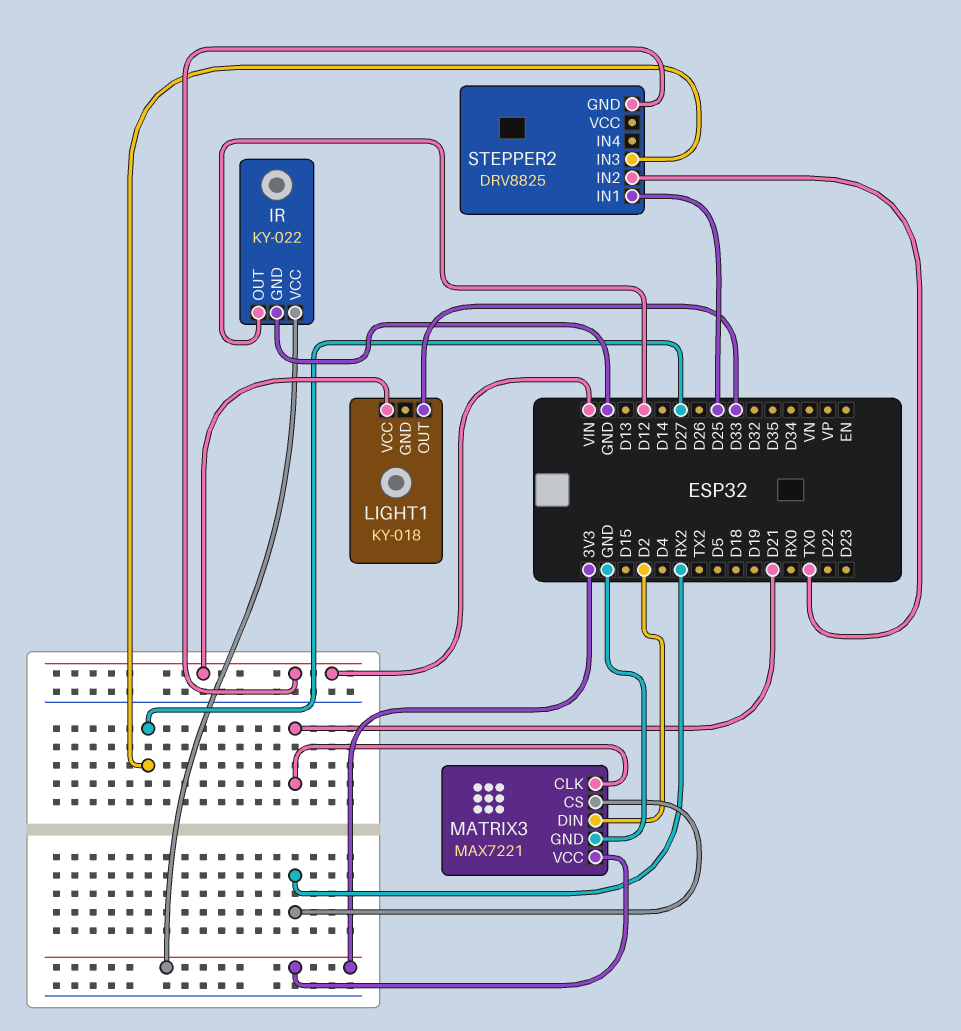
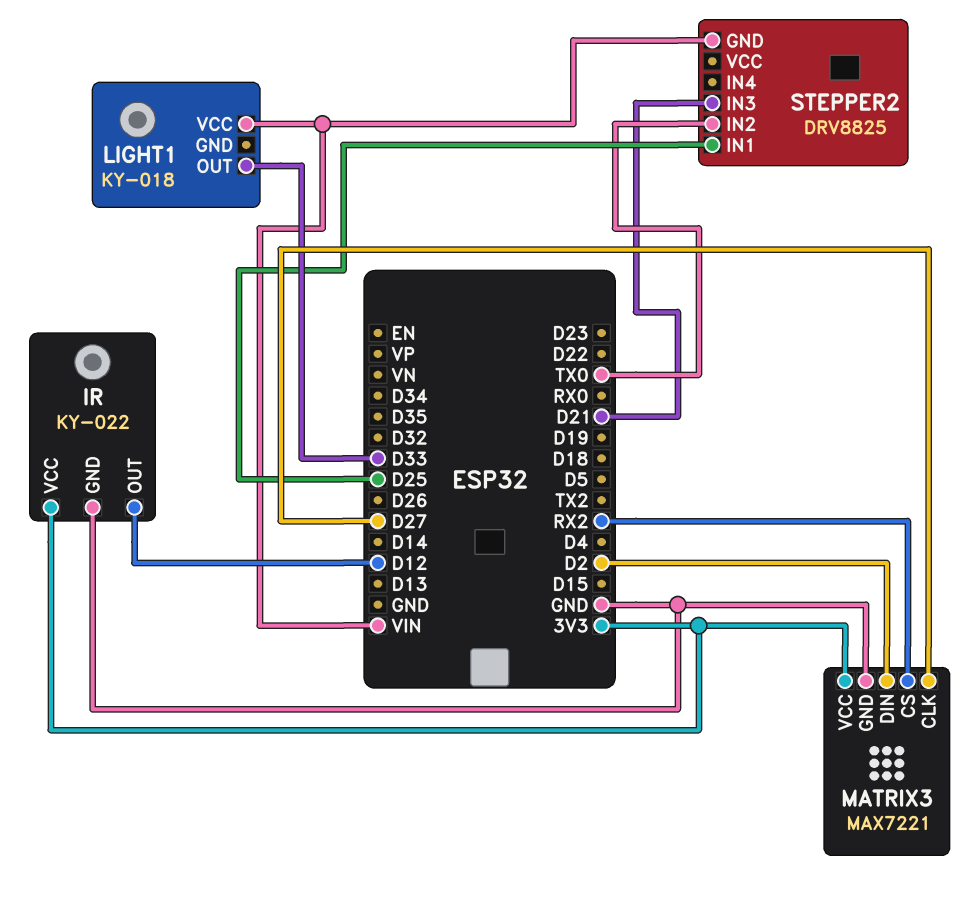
MATRIX3 pin CLK: D21 -> D27
STEPPER2 pin IN3: D27 -> D21

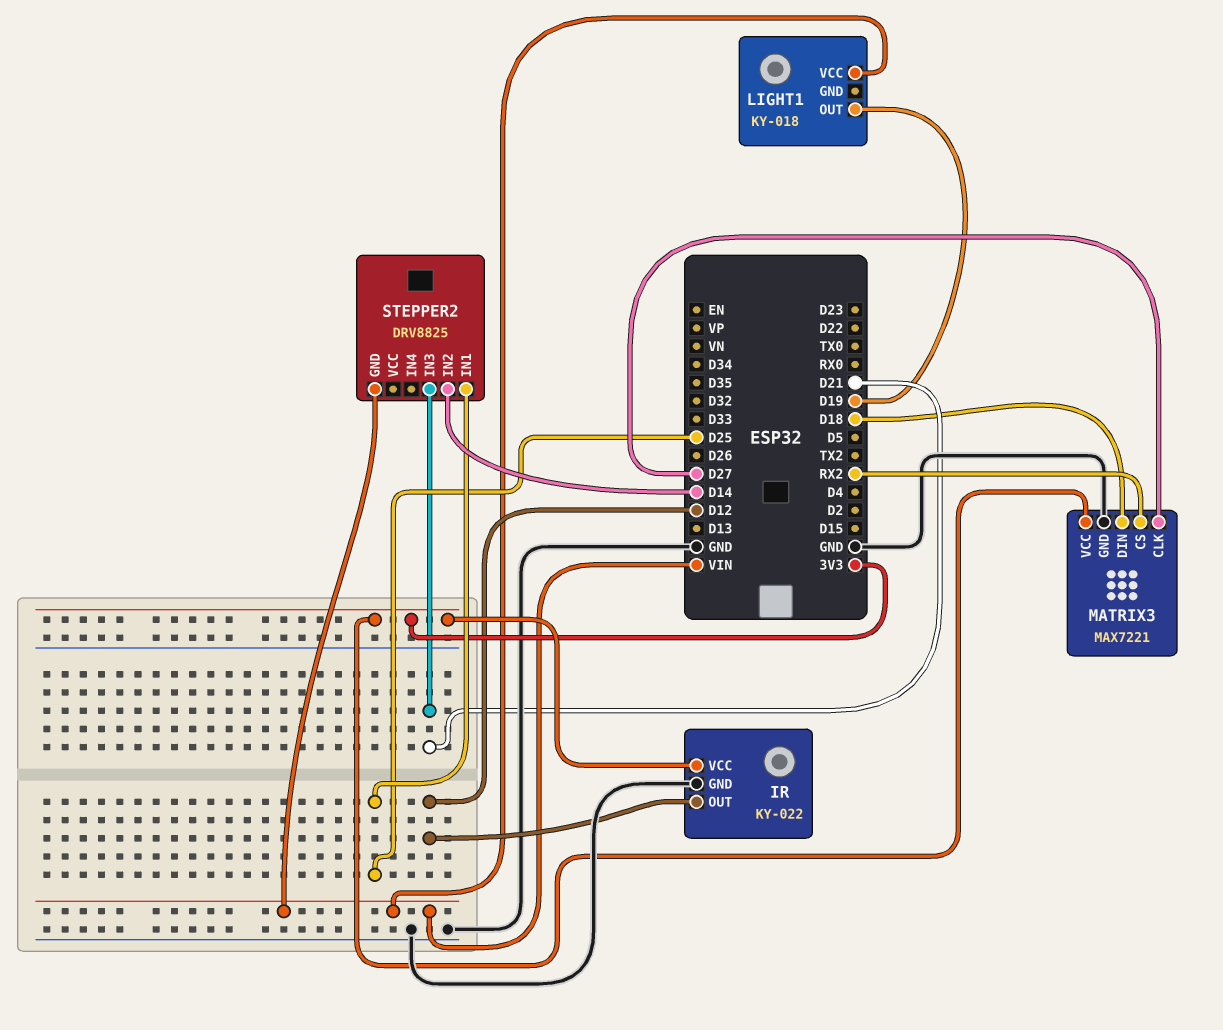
LIGHT1 pin OUT: D33 -> D19
MATRIX3 pin DIN: D2 -> D18
STEPPER2 pin IN2: TX0 -> D14

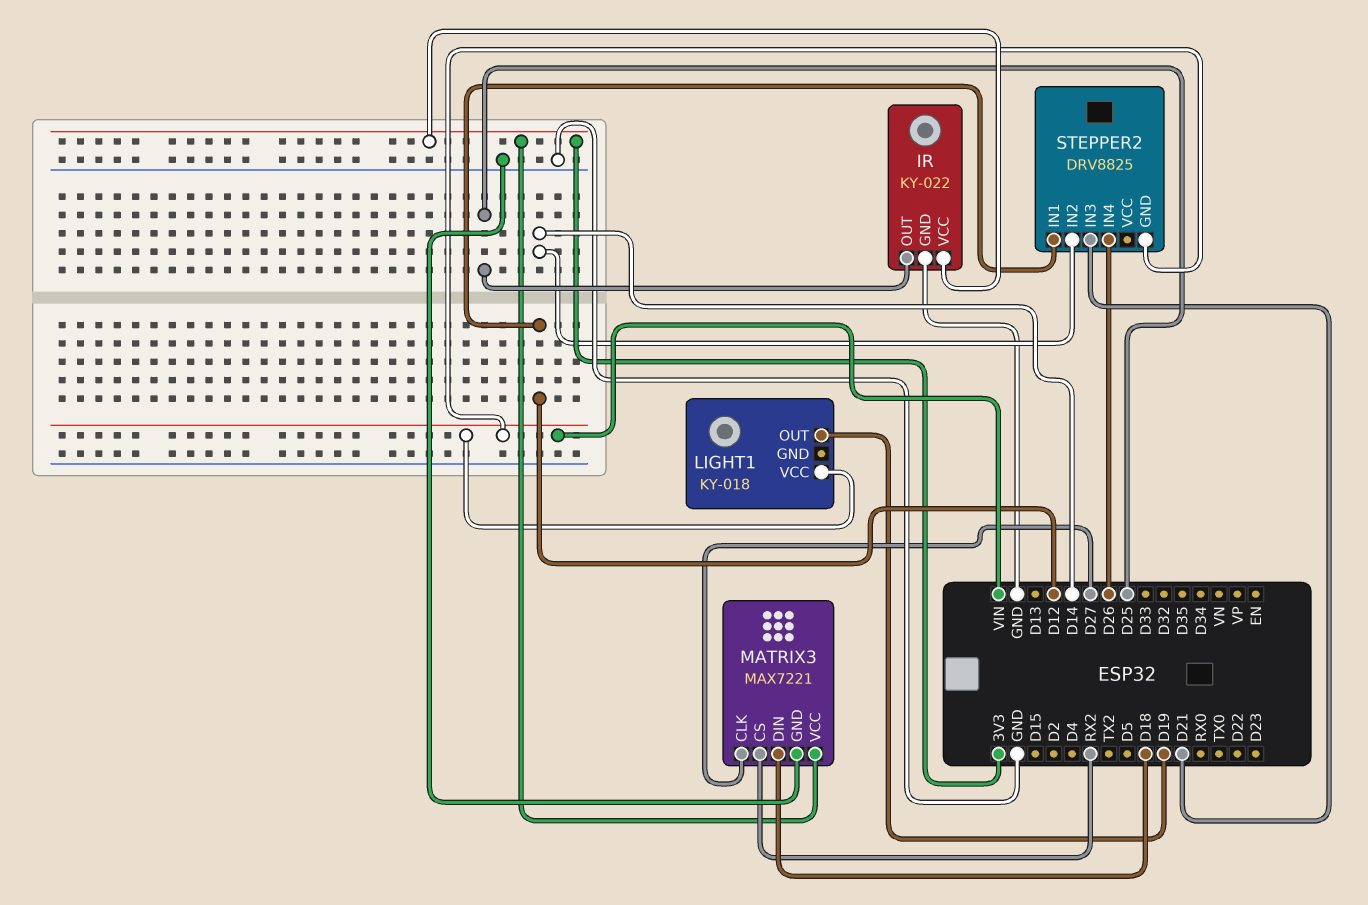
IR pin OUT: D12 -> D25
STEPPER2 pin IN1: D25 -> D12
STEPPER2 pin IN4: none -> D26

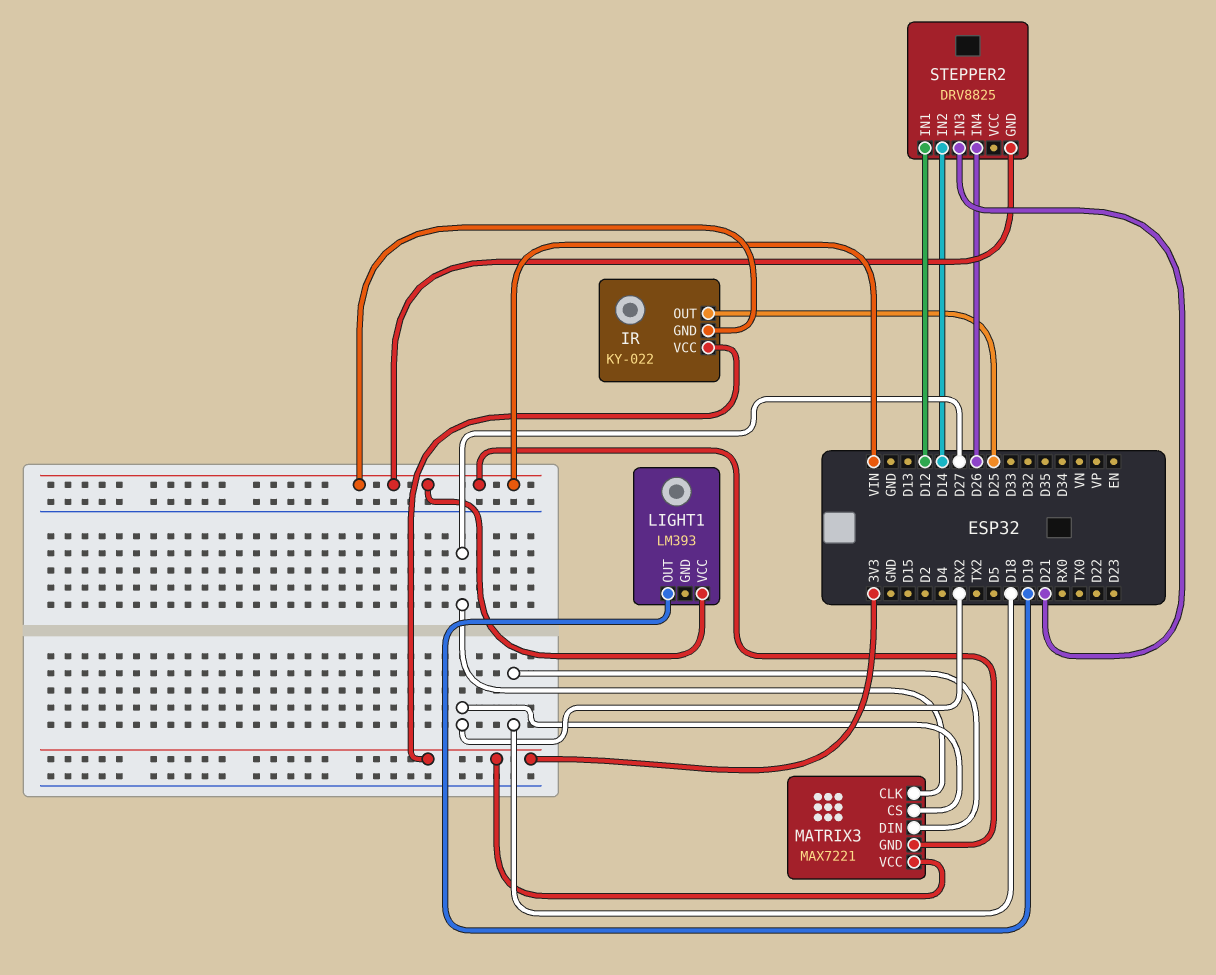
IR pin GND: GND -> VIN
LIGHT1: KY-018 -> LM393
MATRIX3 pin GND: GND -> VIN

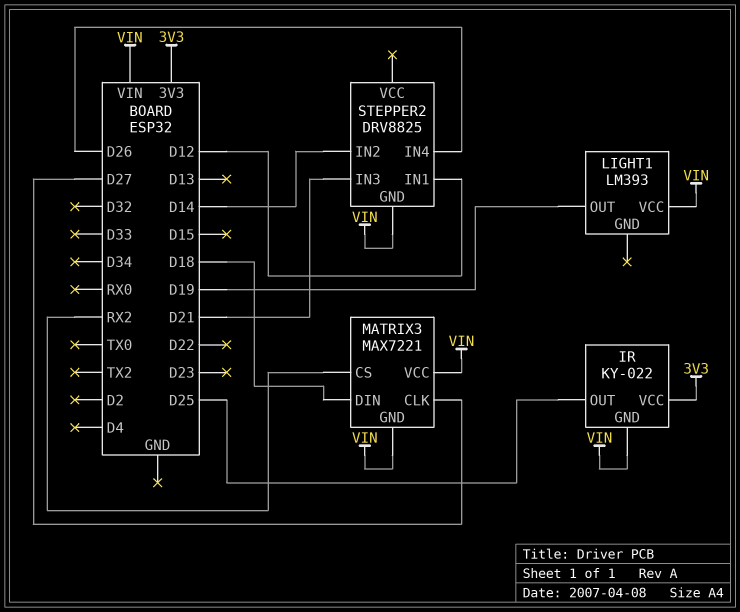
MATRIX3 pin VCC: 3V3 -> VIN

